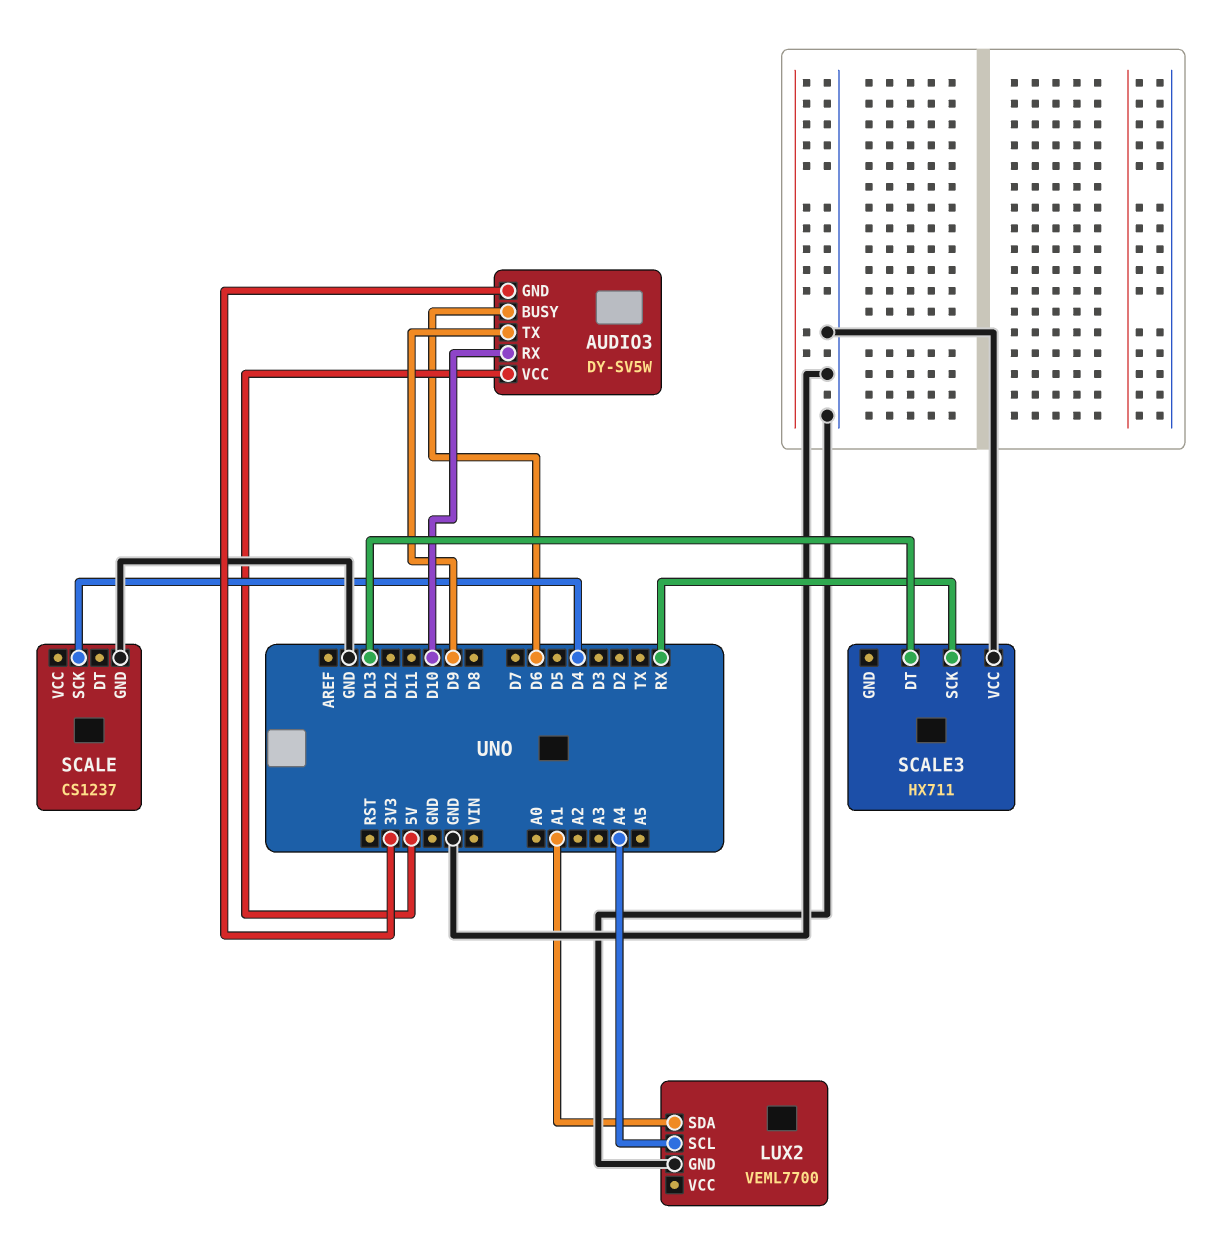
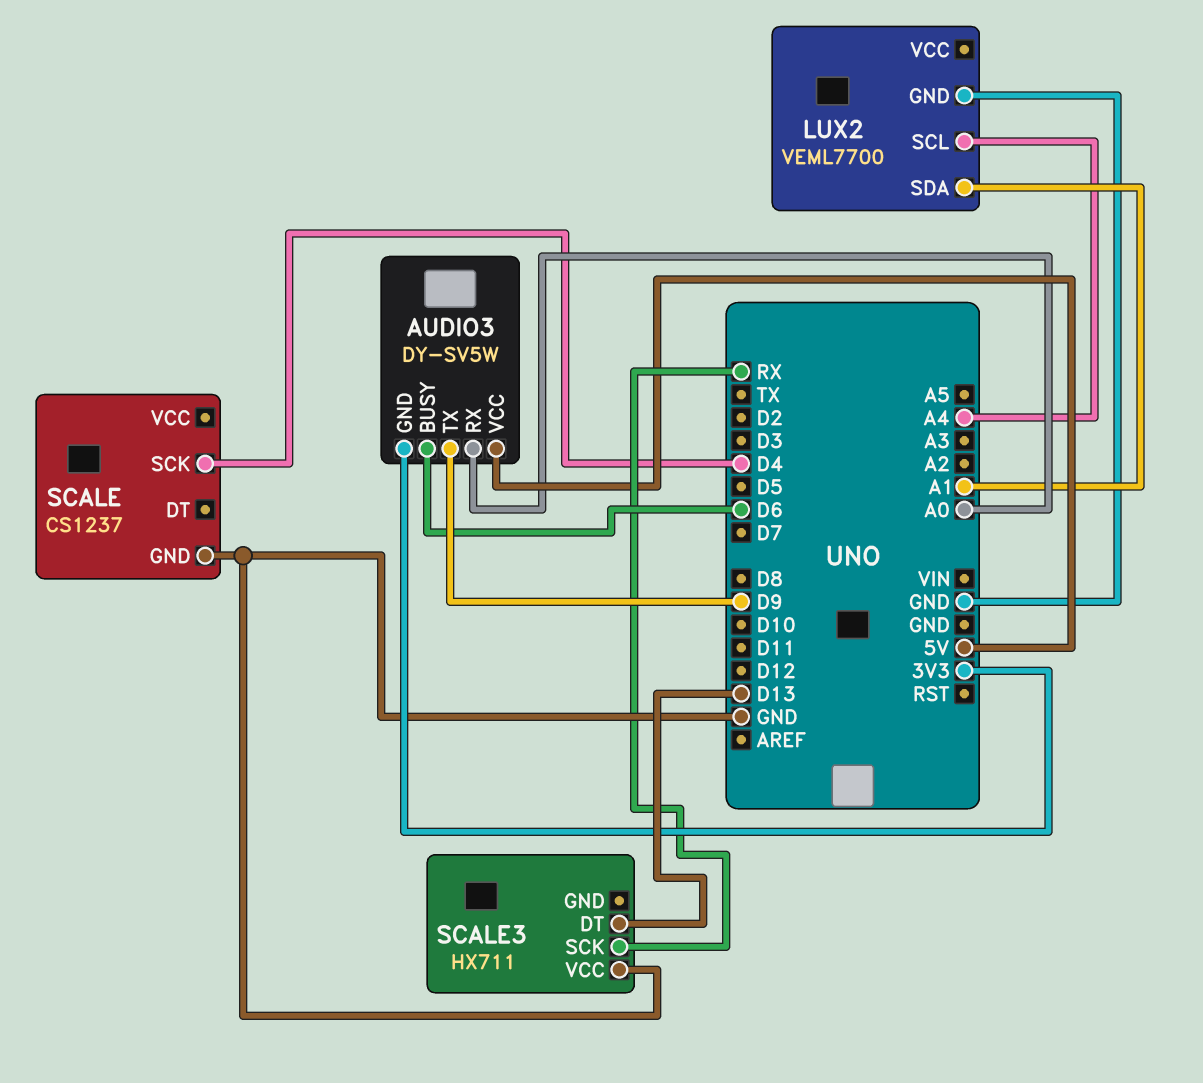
AUDIO3 pin RX: D10 -> A0

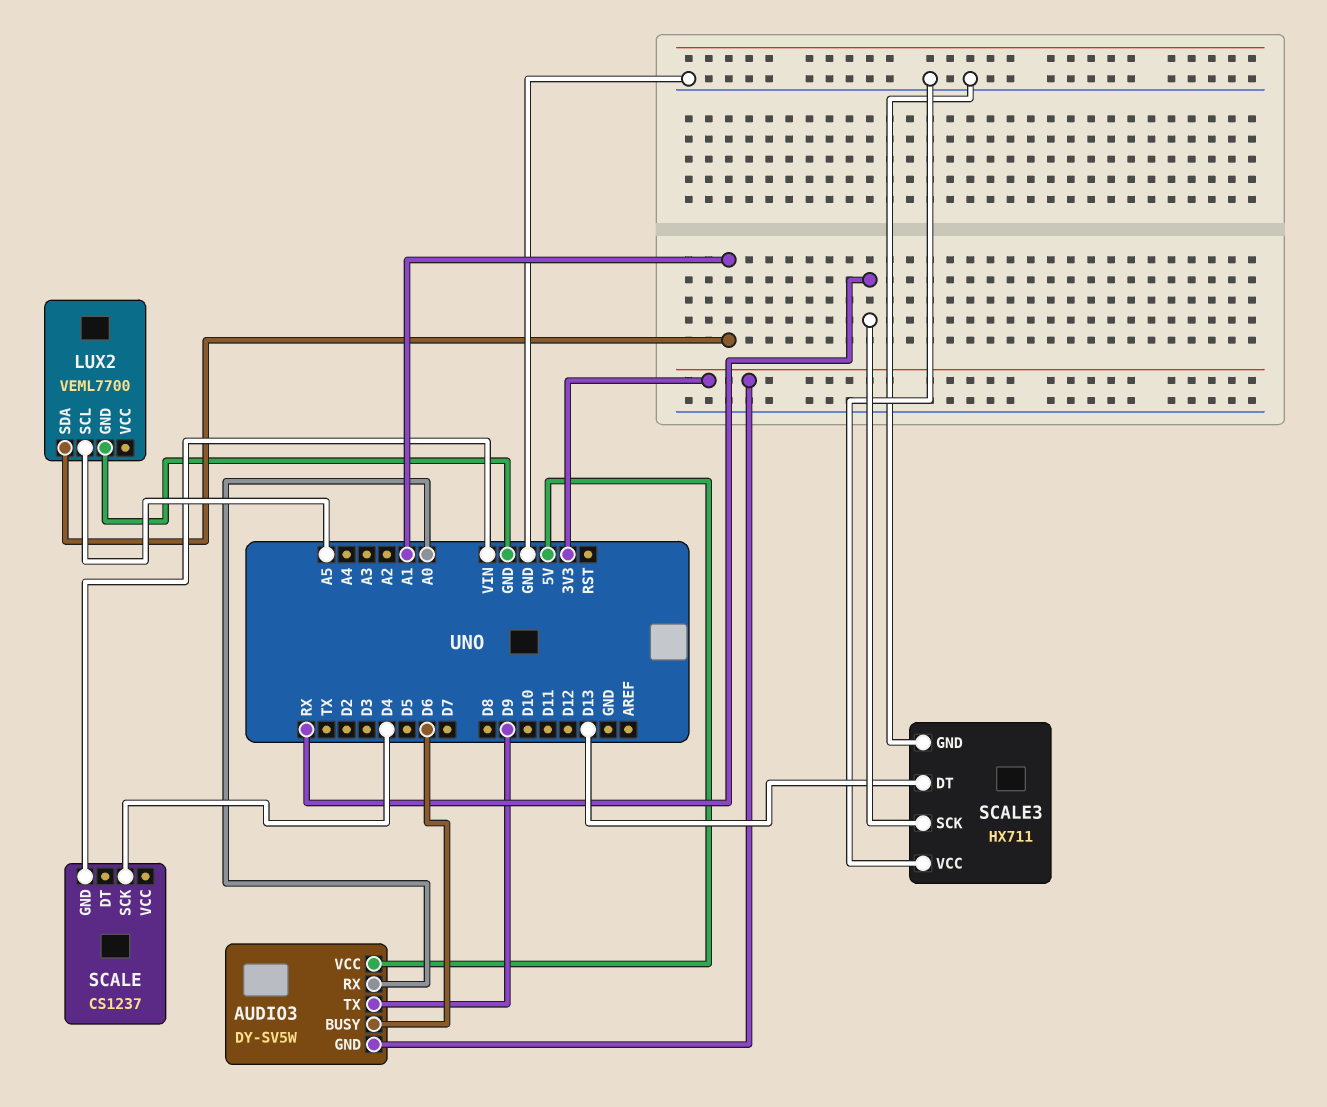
LUX2 pin SCL: A4 -> A5
SCALE pin GND: GND -> VIN
SCALE3 pin GND: none -> GND

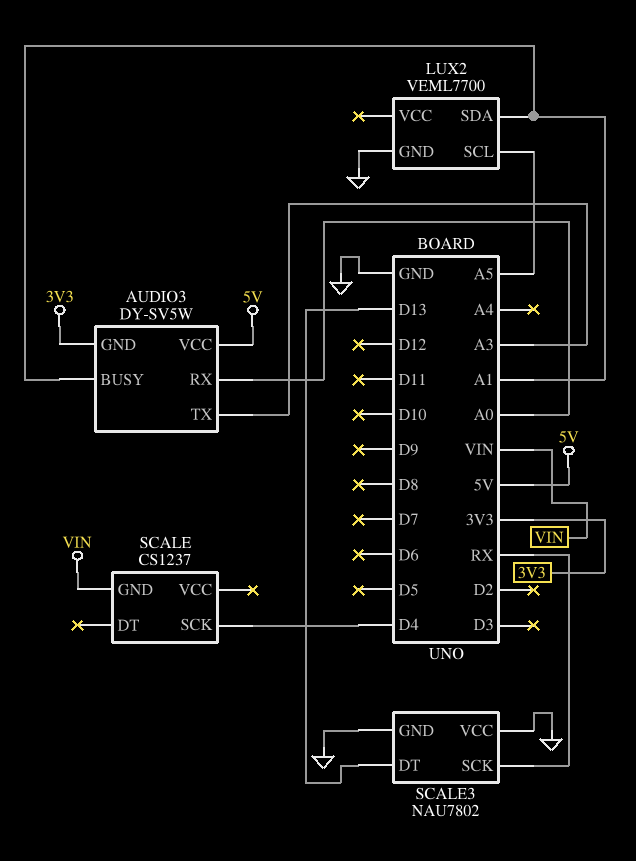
AUDIO3 pin BUSY: D6 -> A1
AUDIO3 pin TX: D9 -> A3
SCALE3: HX711 -> NAU7802

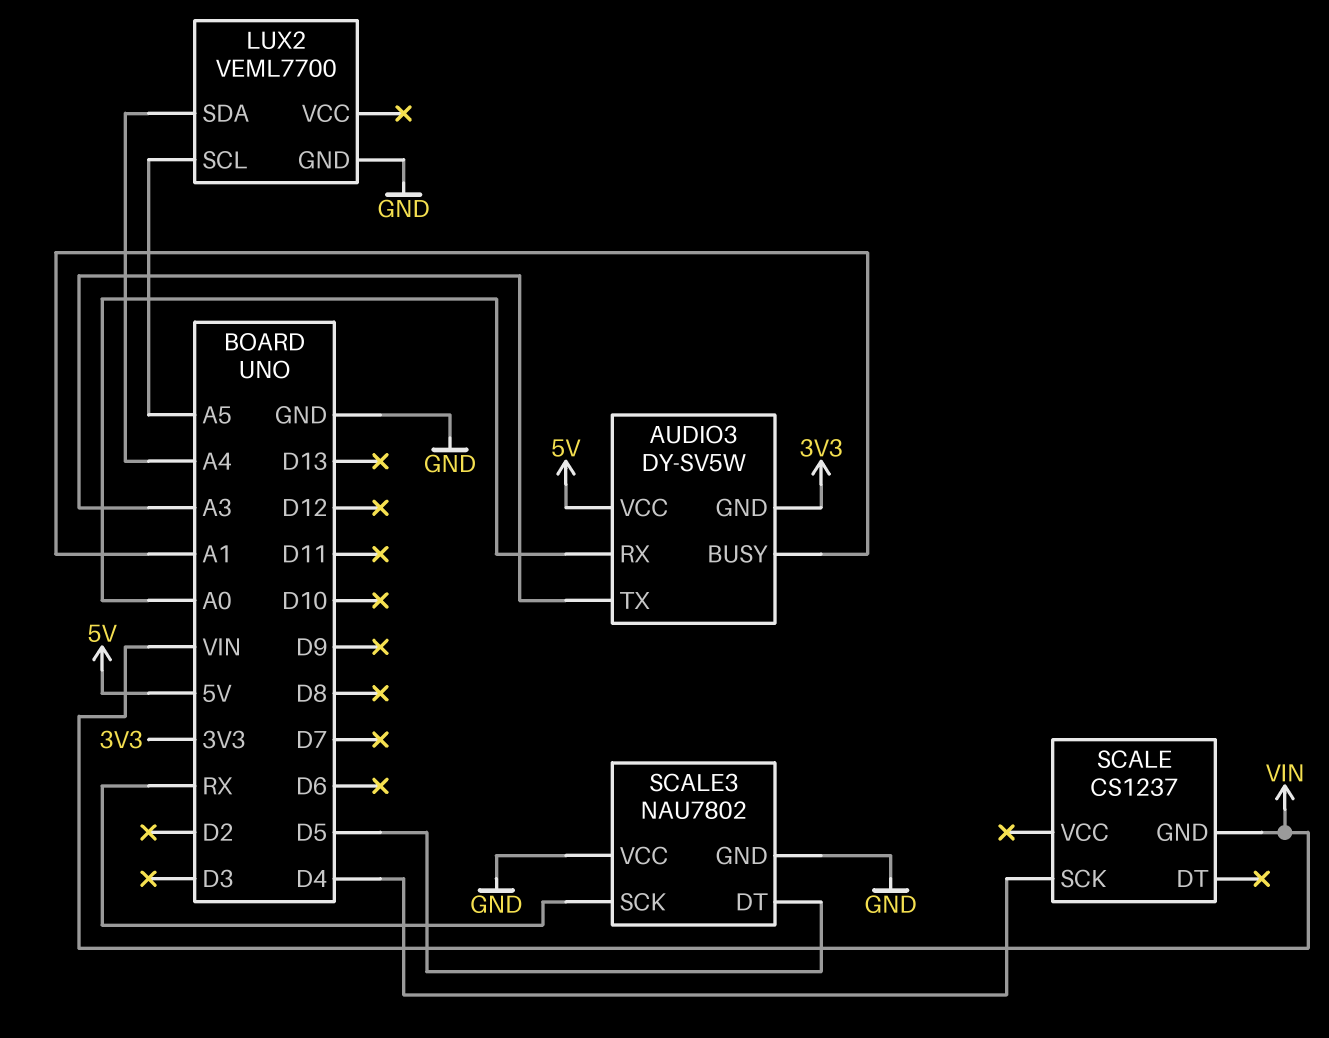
LUX2 pin SDA: A1 -> A4
SCALE3 pin DT: D13 -> D5

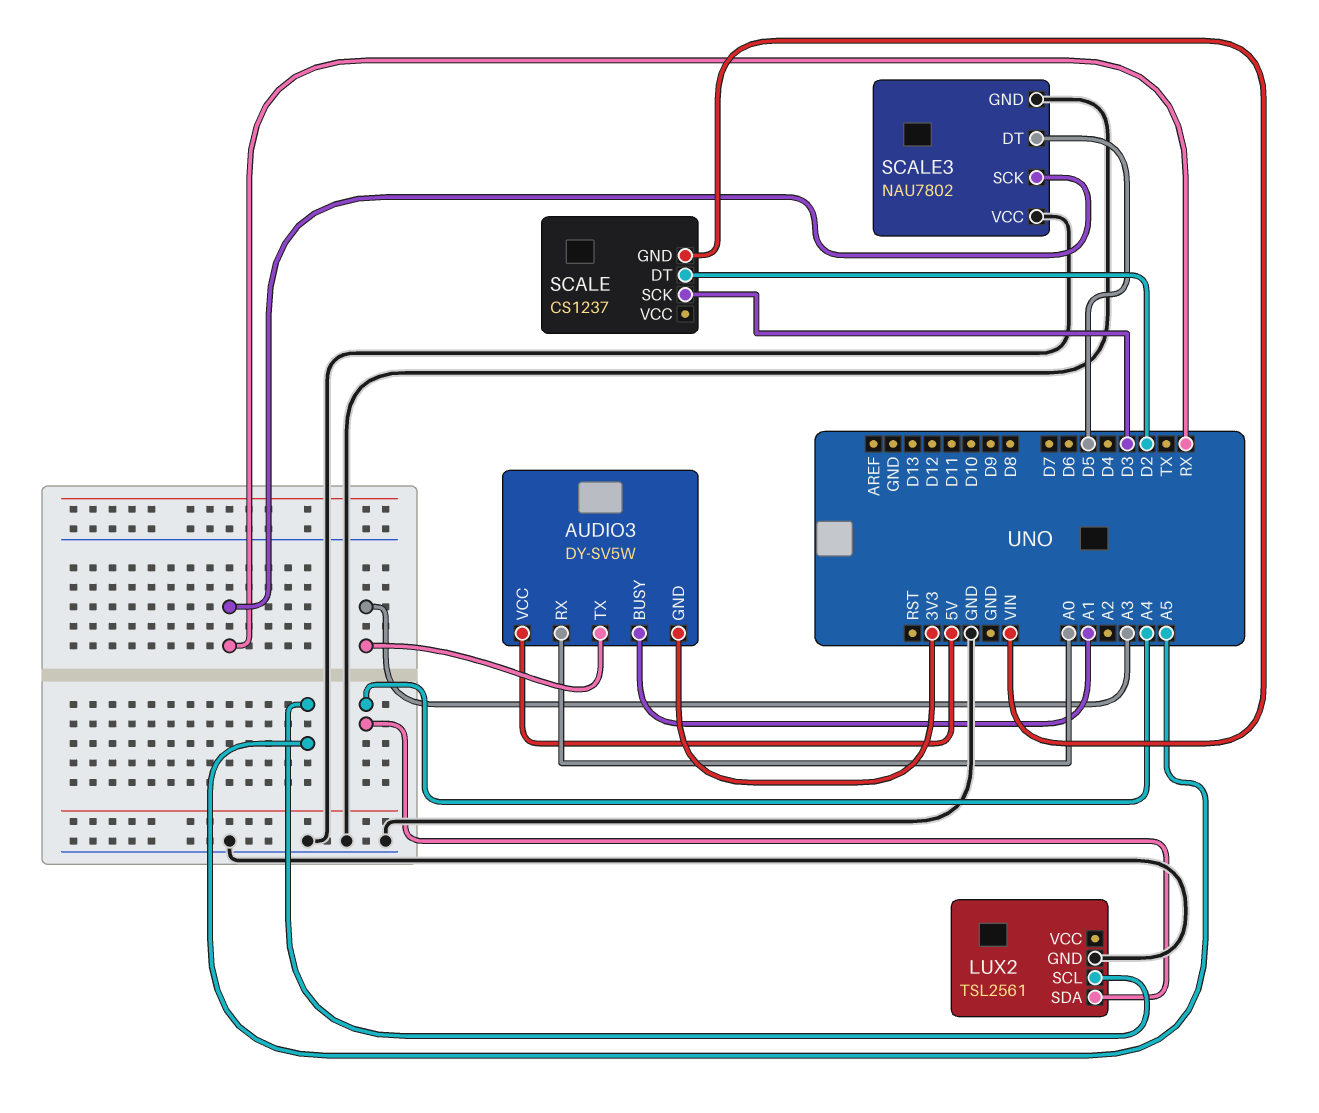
LUX2: VEML7700 -> TSL2561
SCALE pin DT: none -> D2
SCALE pin SCK: D4 -> D3

